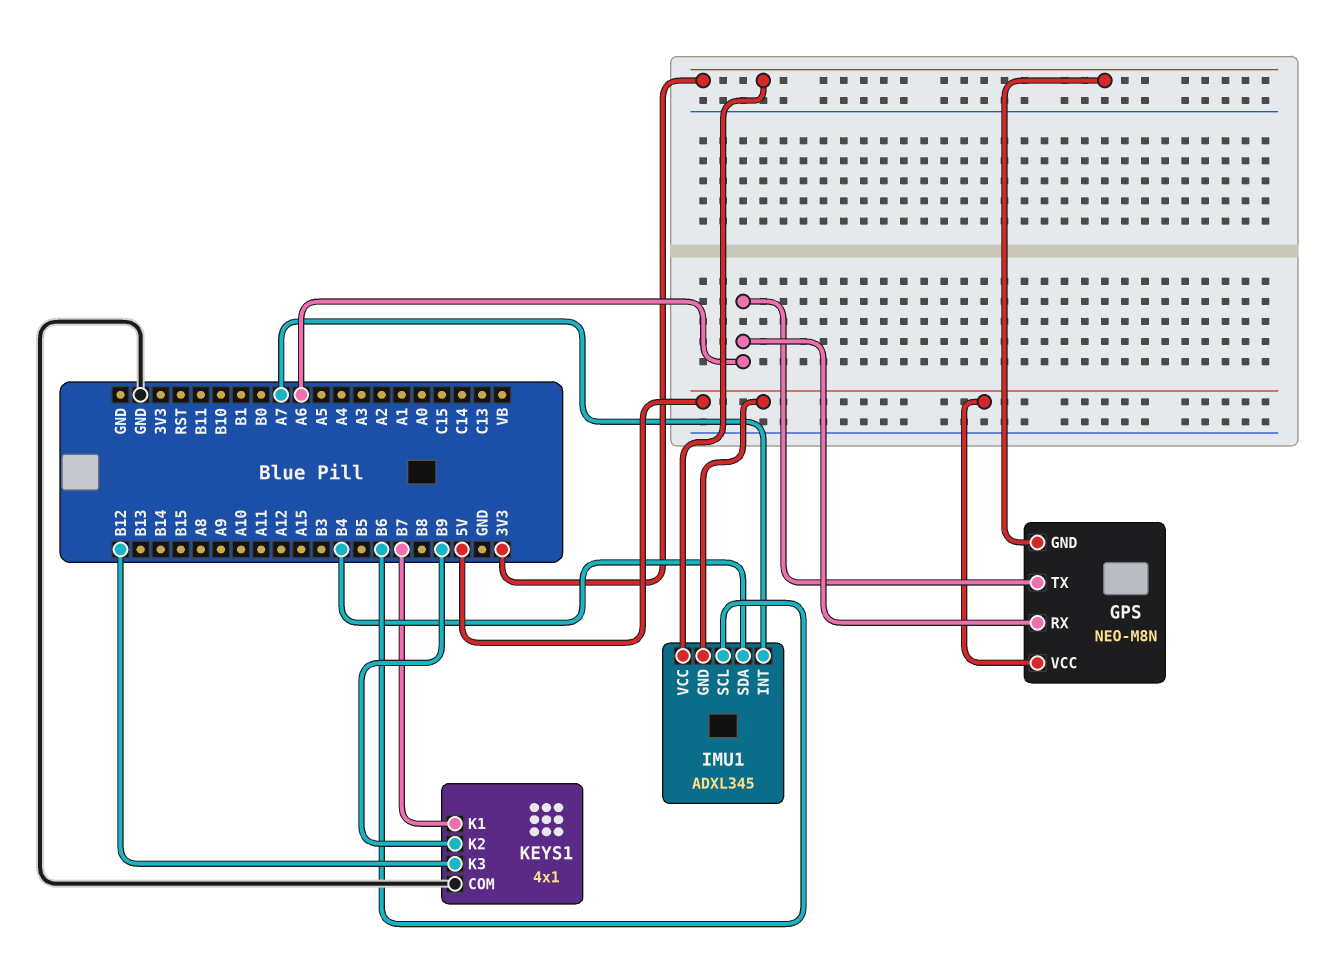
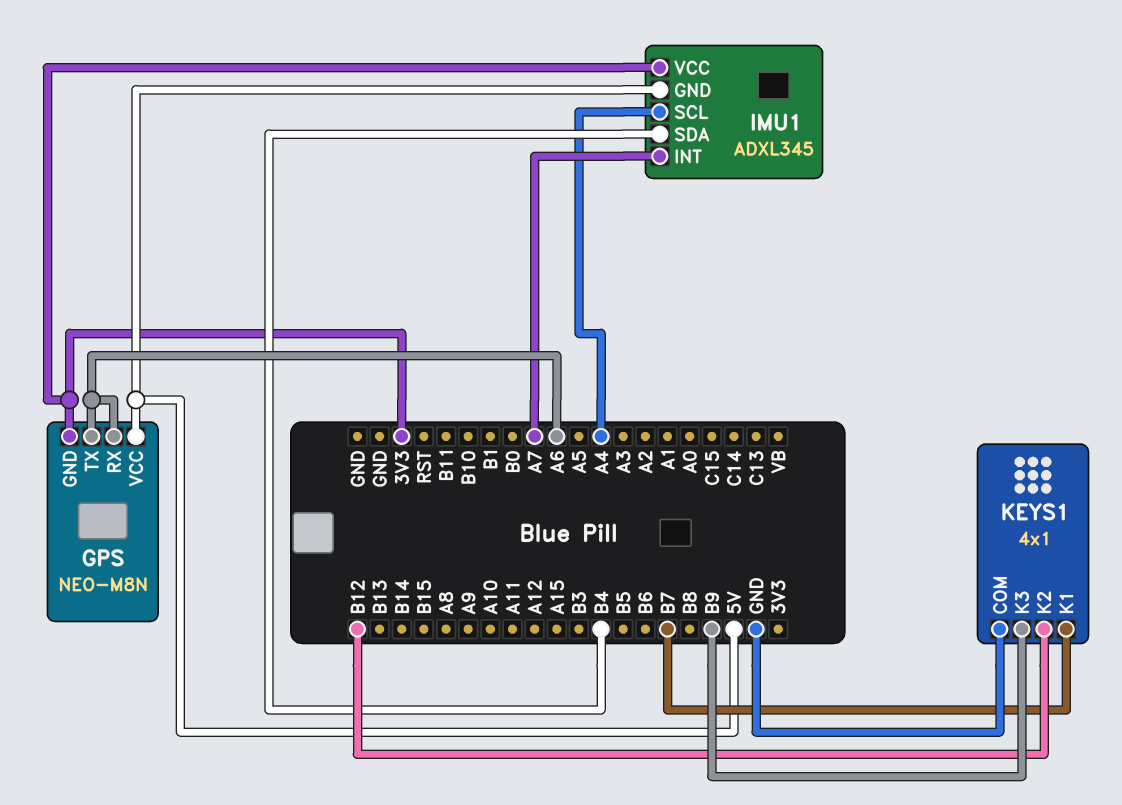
IMU1 pin SCL: B6 -> A4
KEYS1 pin K2: B9 -> B12
KEYS1 pin K3: B12 -> B9

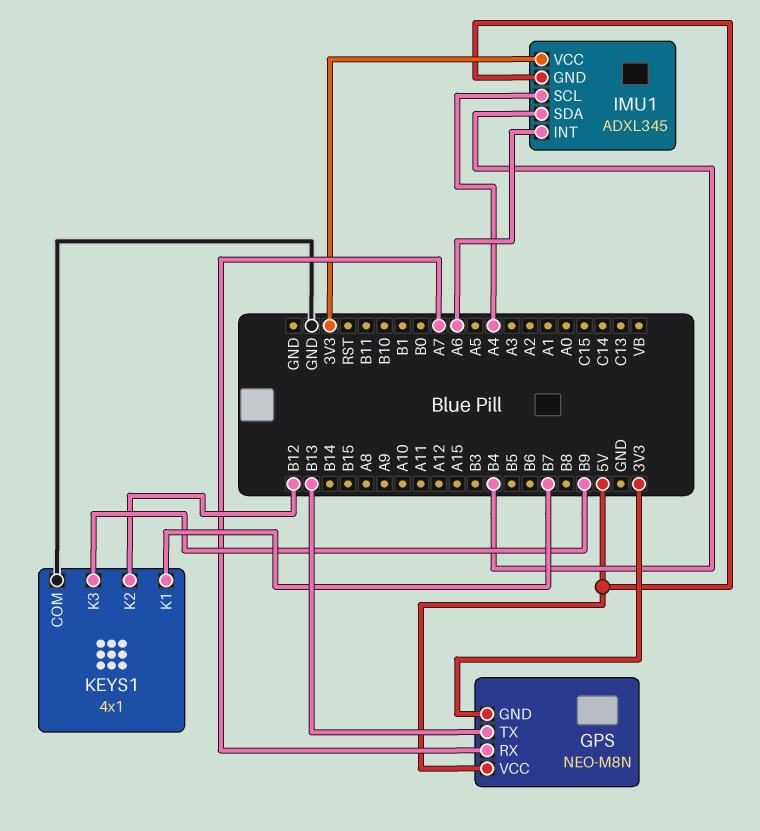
GPS pin RX: A6 -> A7
GPS pin TX: A6 -> B13
IMU1 pin INT: A7 -> A6

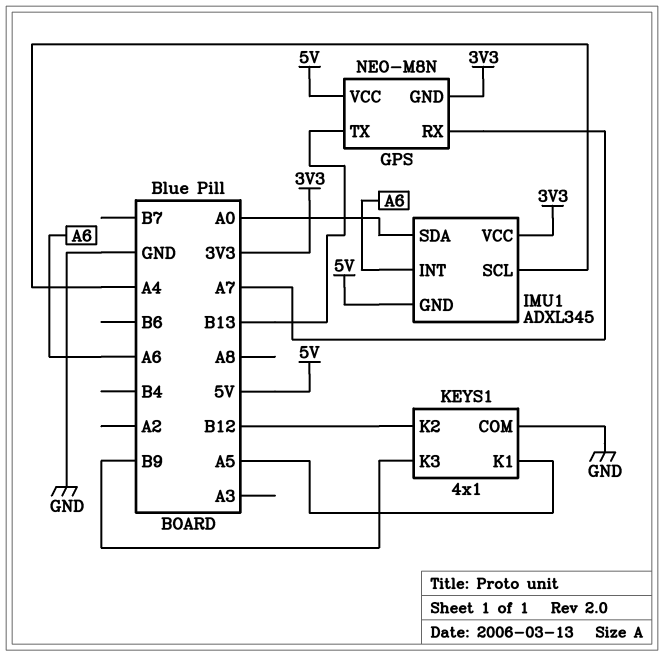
IMU1 pin SDA: B4 -> A0
KEYS1 pin K1: B7 -> A5

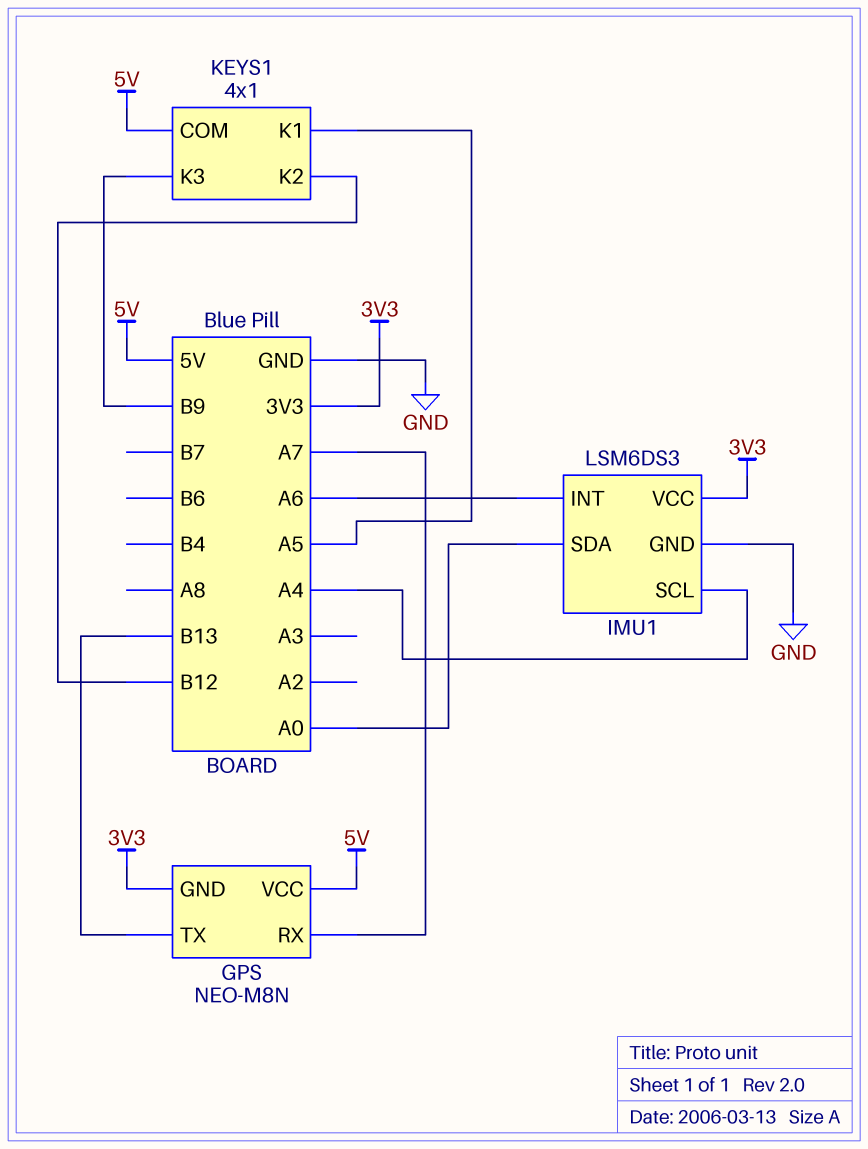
IMU1: ADXL345 -> LSM6DS3
IMU1 pin GND: 5V -> GND
KEYS1 pin COM: GND -> 5V

